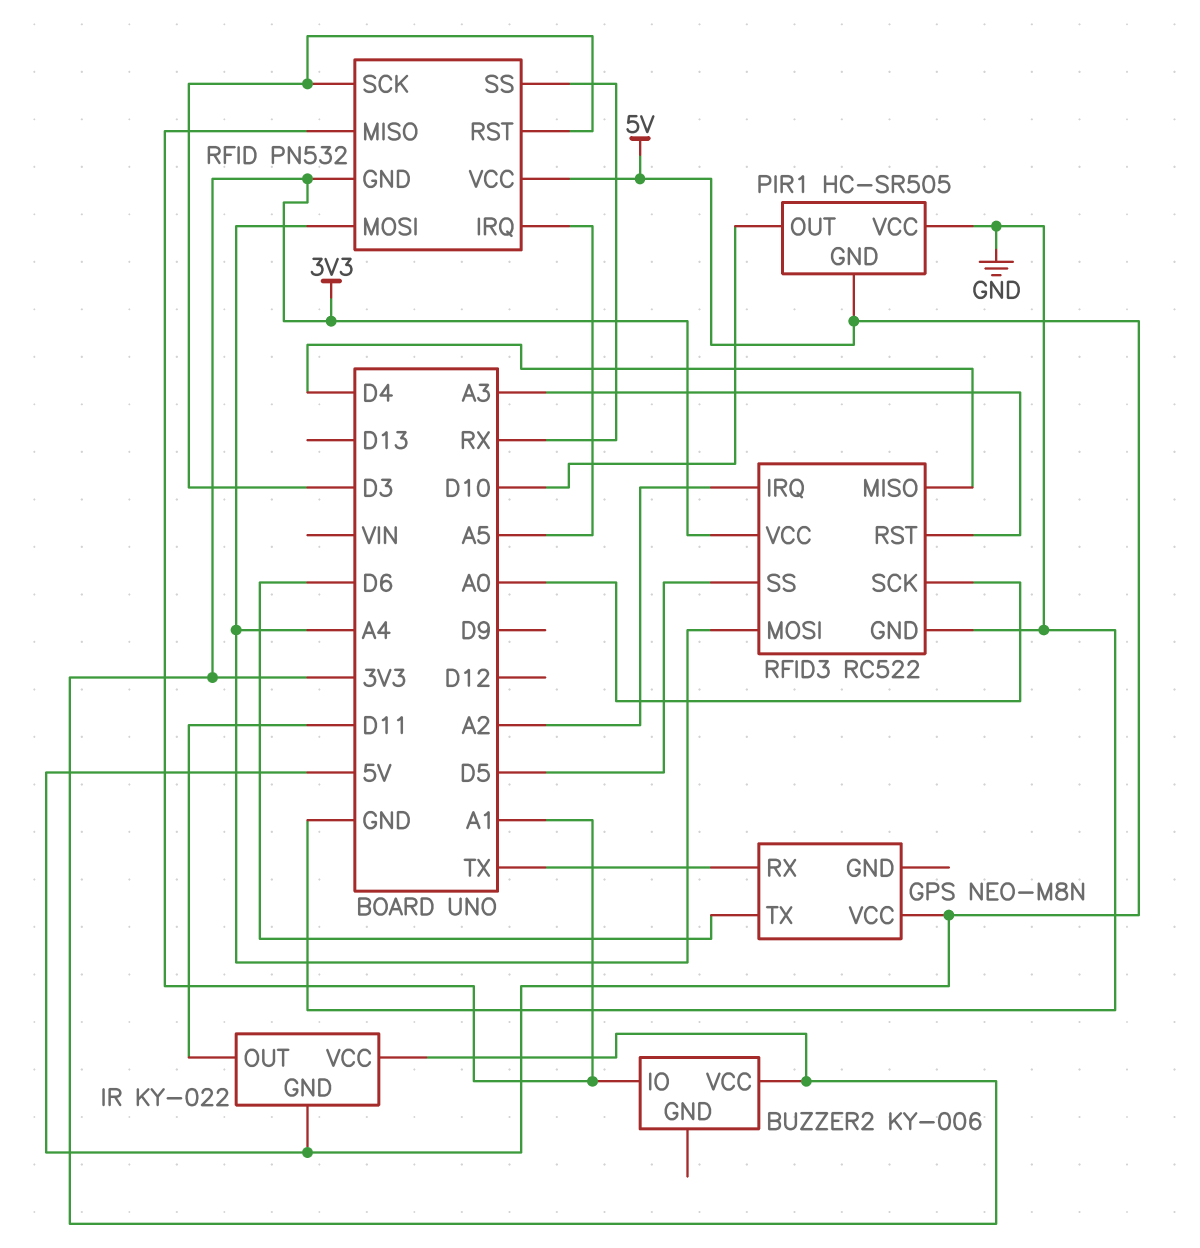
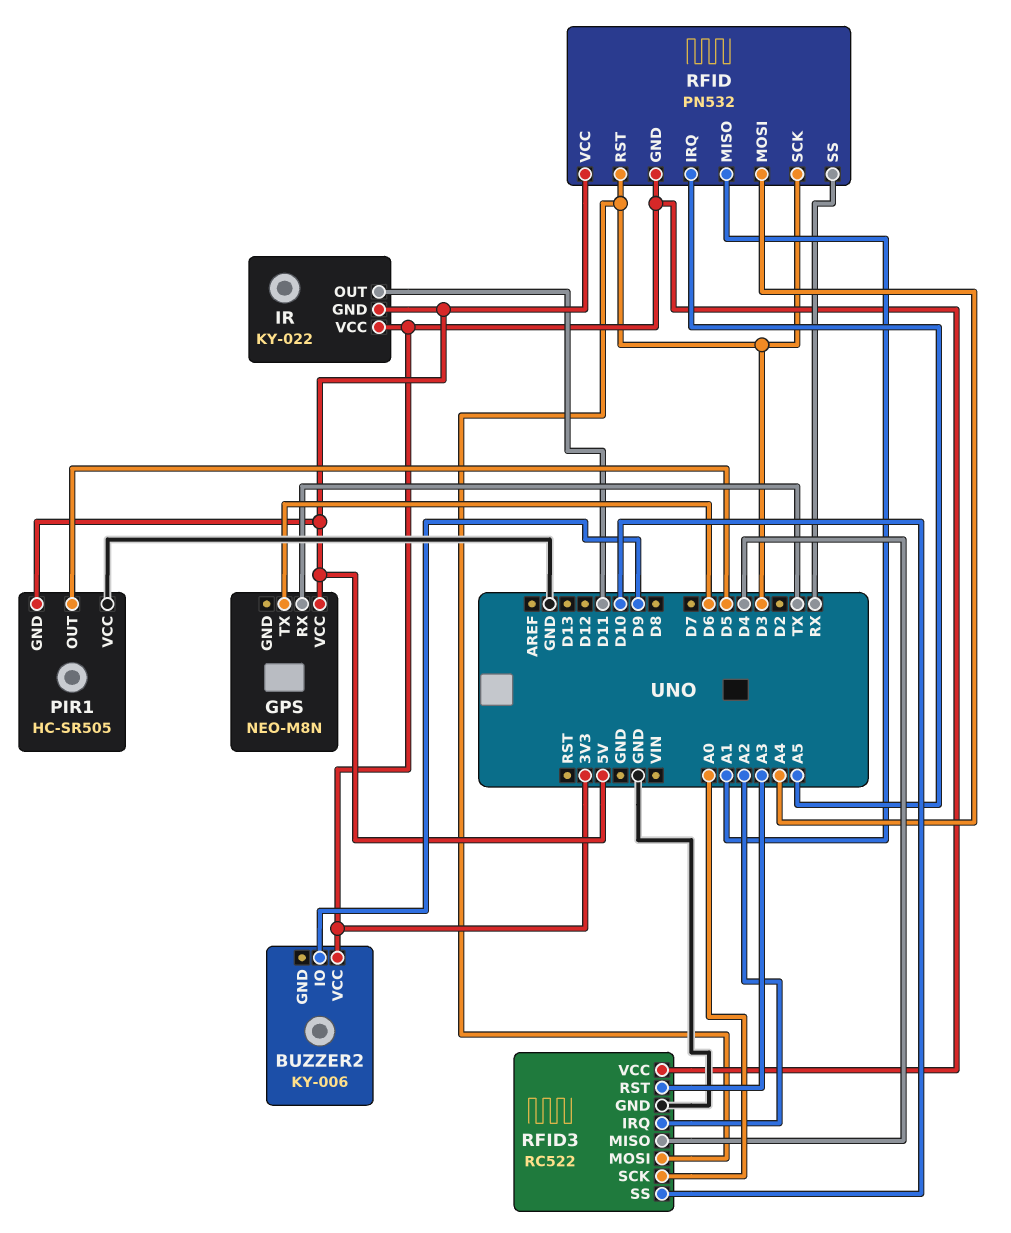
BUZZER2 pin IO: A1 -> D9
PIR1 pin OUT: D10 -> D5
RFID3 pin MOSI: A4 -> D3
RFID3 pin SS: D5 -> D10

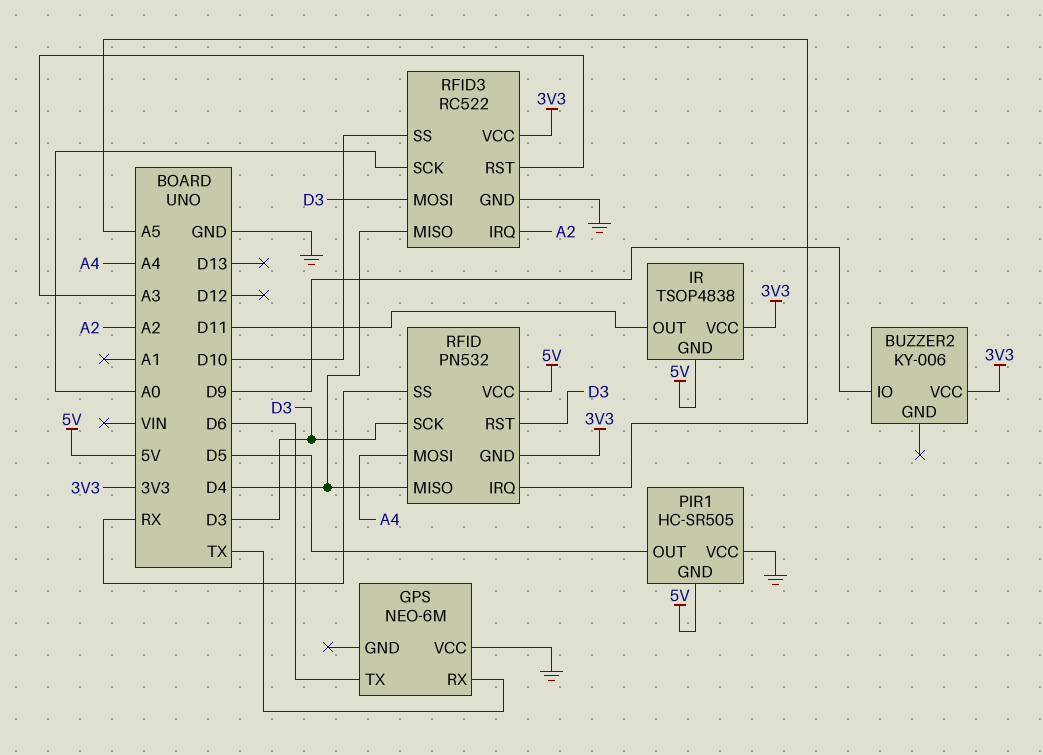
GPS: NEO-M8N -> NEO-6M
GPS pin VCC: 5V -> GND
IR: KY-022 -> TSOP4838
RFID pin MISO: A1 -> D4

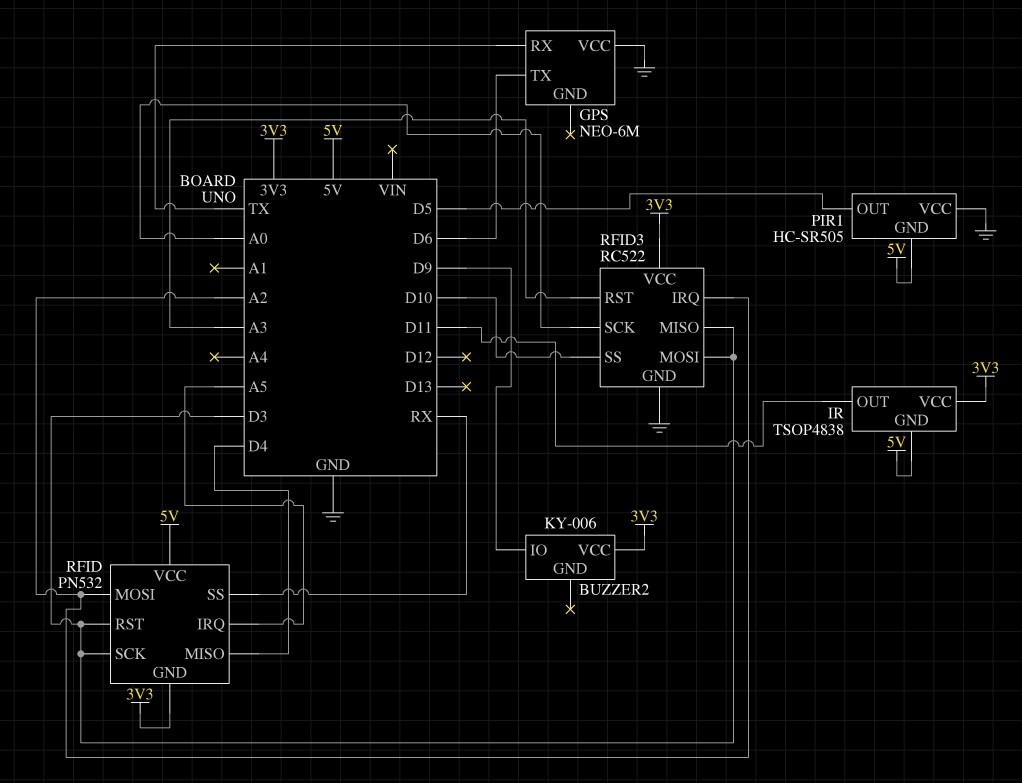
RFID pin MOSI: A4 -> A2
RFID3 pin MISO: D4 -> D3

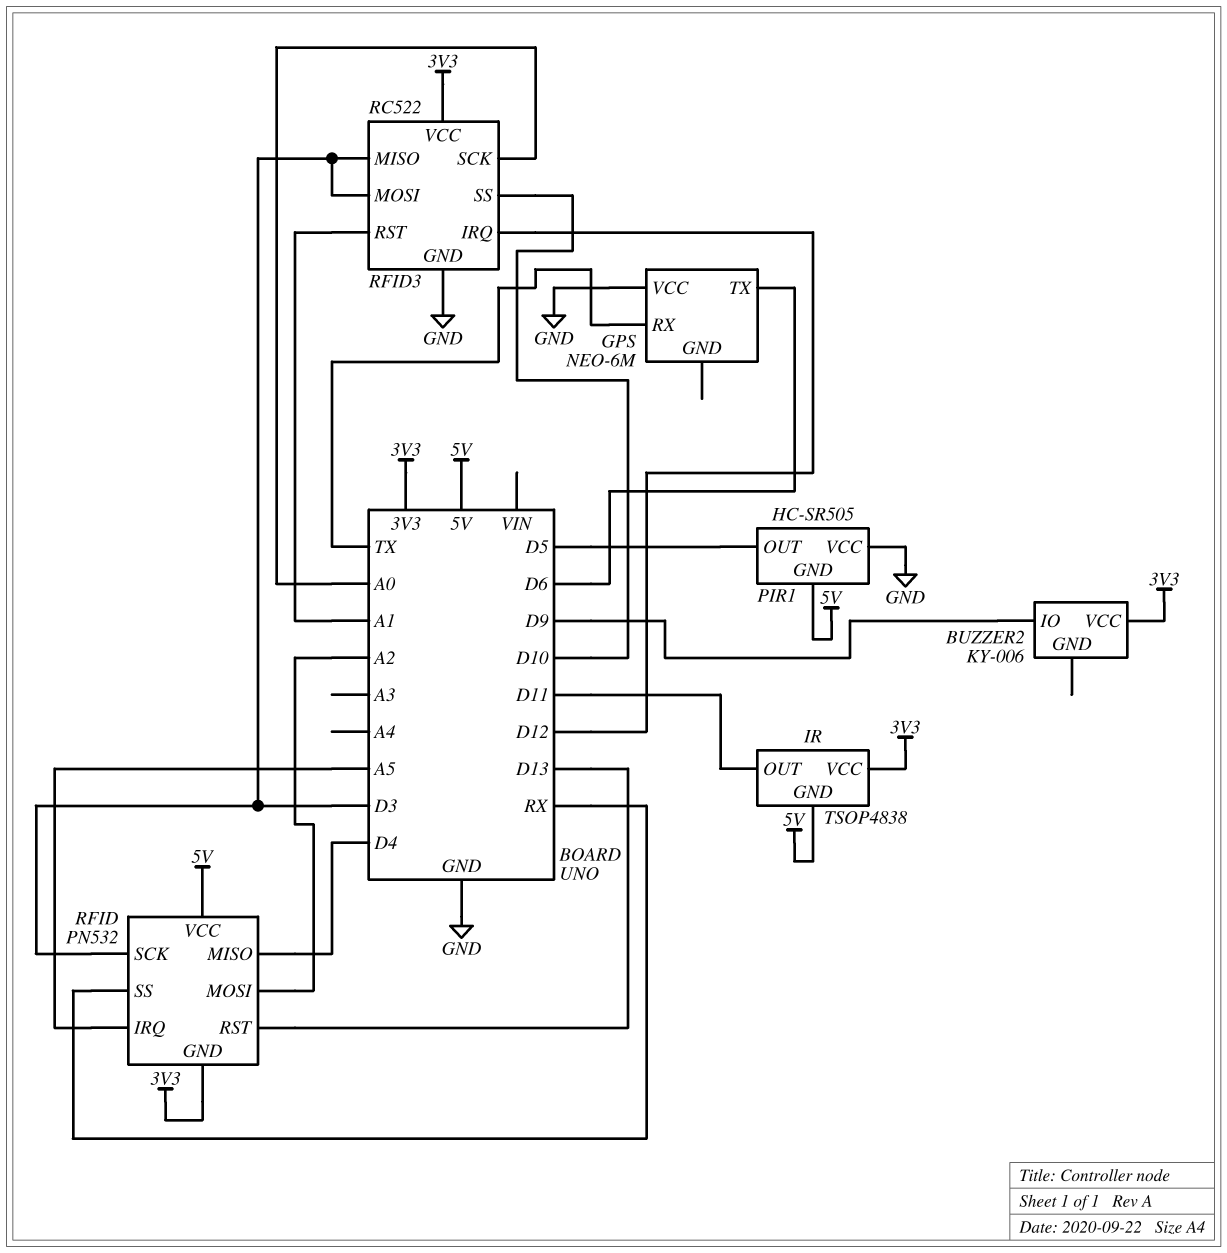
RFID pin RST: D3 -> D13
RFID3 pin IRQ: A2 -> D12
RFID3 pin RST: A3 -> A1

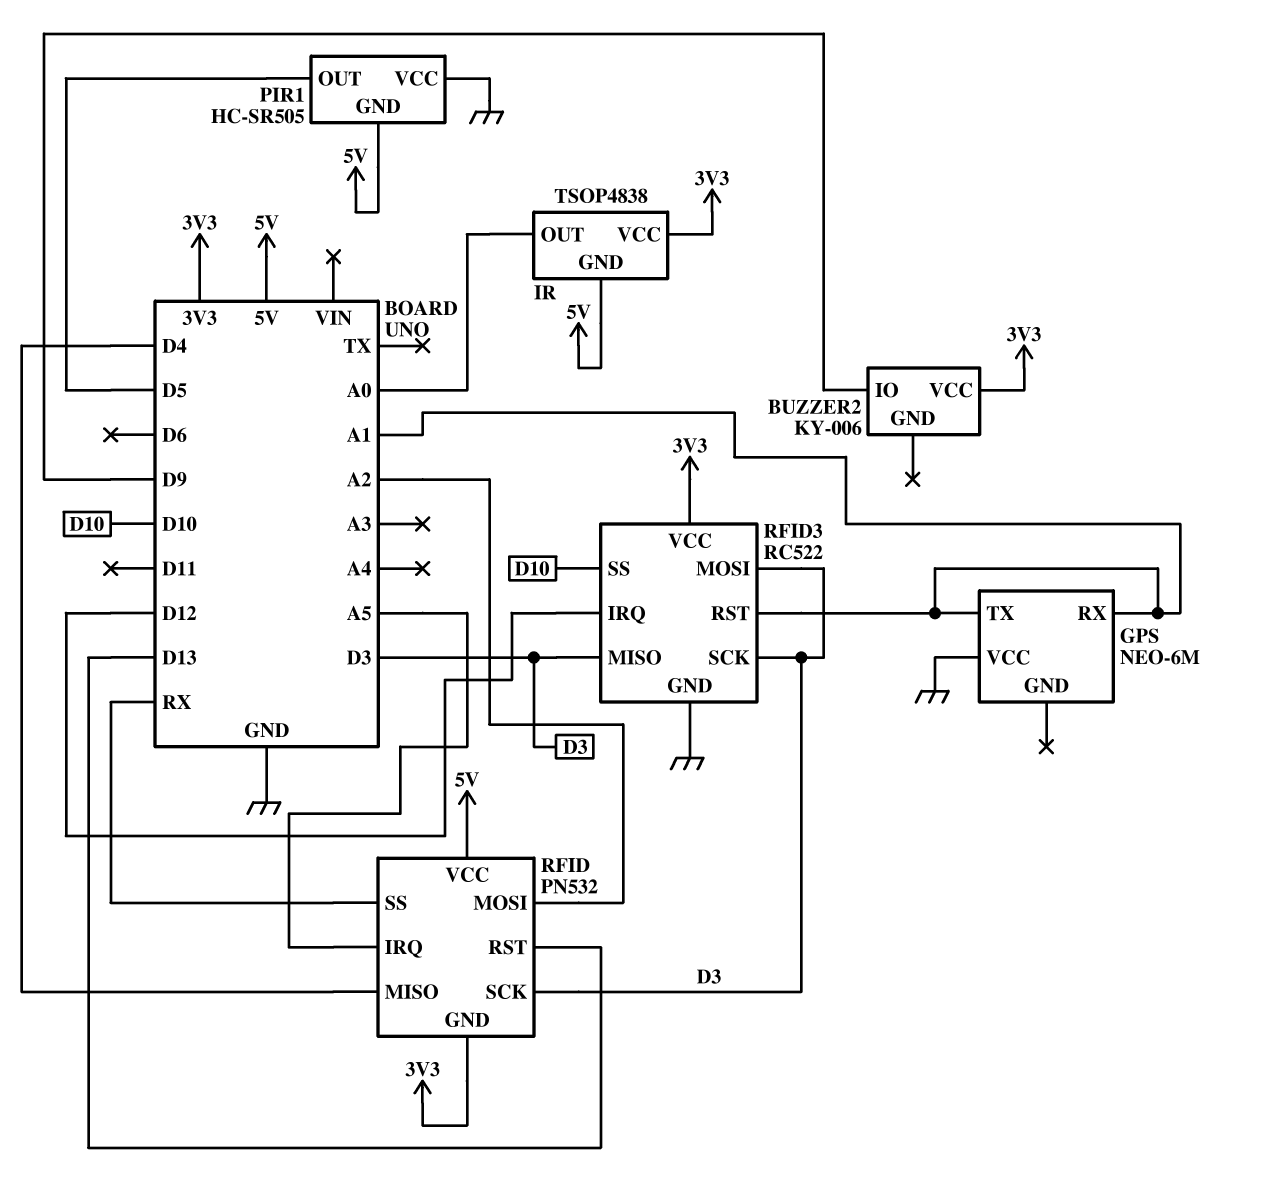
GPS pin RX: TX -> A1
GPS pin TX: D6 -> A1
IR pin OUT: D11 -> A0
RFID3 pin SCK: A0 -> D3

